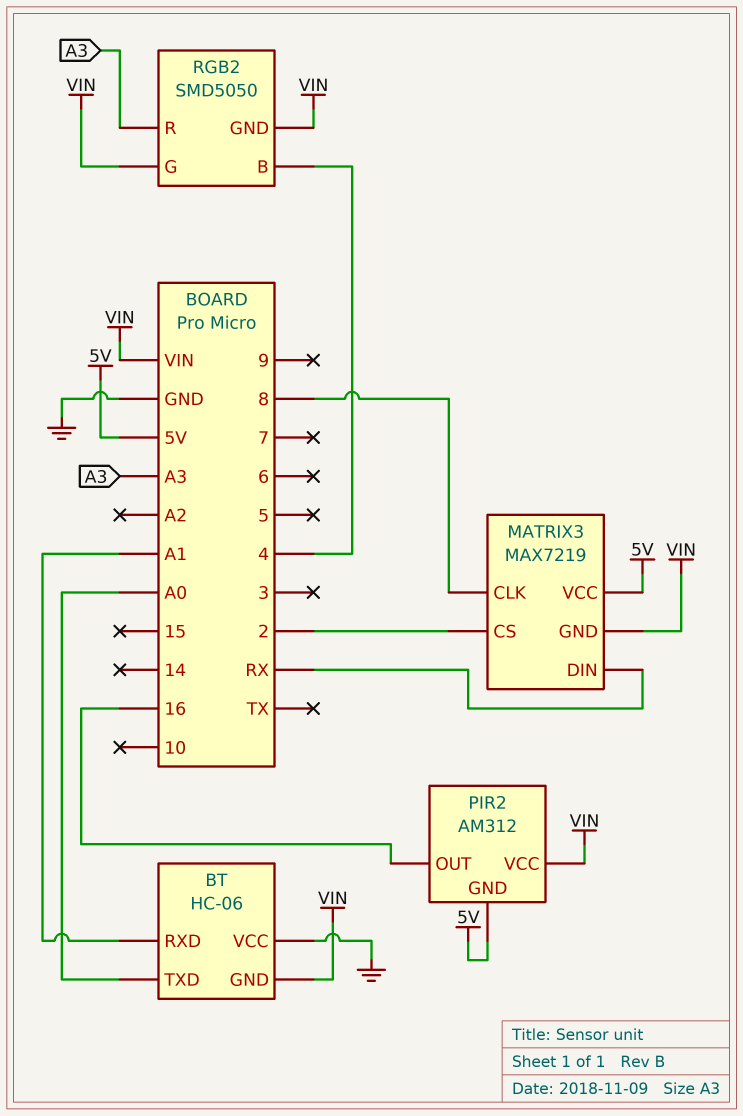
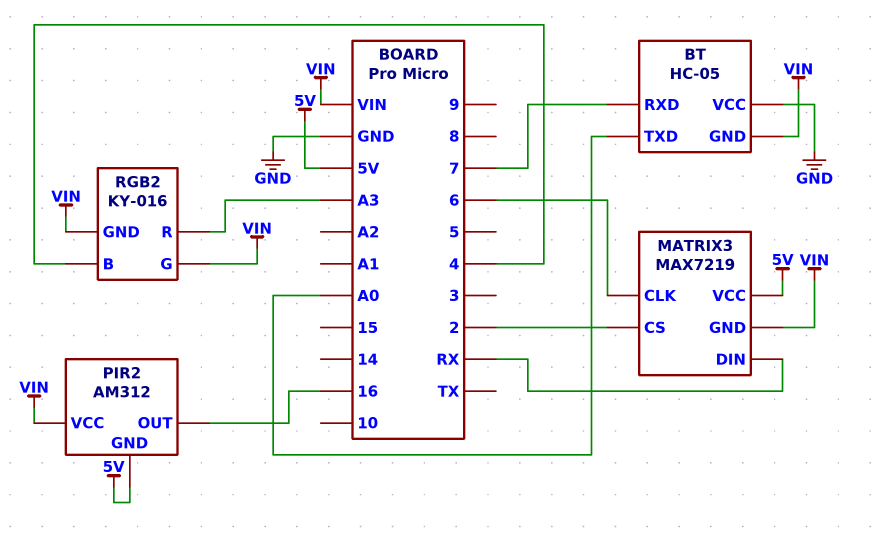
BT: HC-06 -> HC-05
BT pin RXD: A1 -> 7
MATRIX3 pin CLK: 8 -> 6
RGB2: SMD5050 -> KY-016

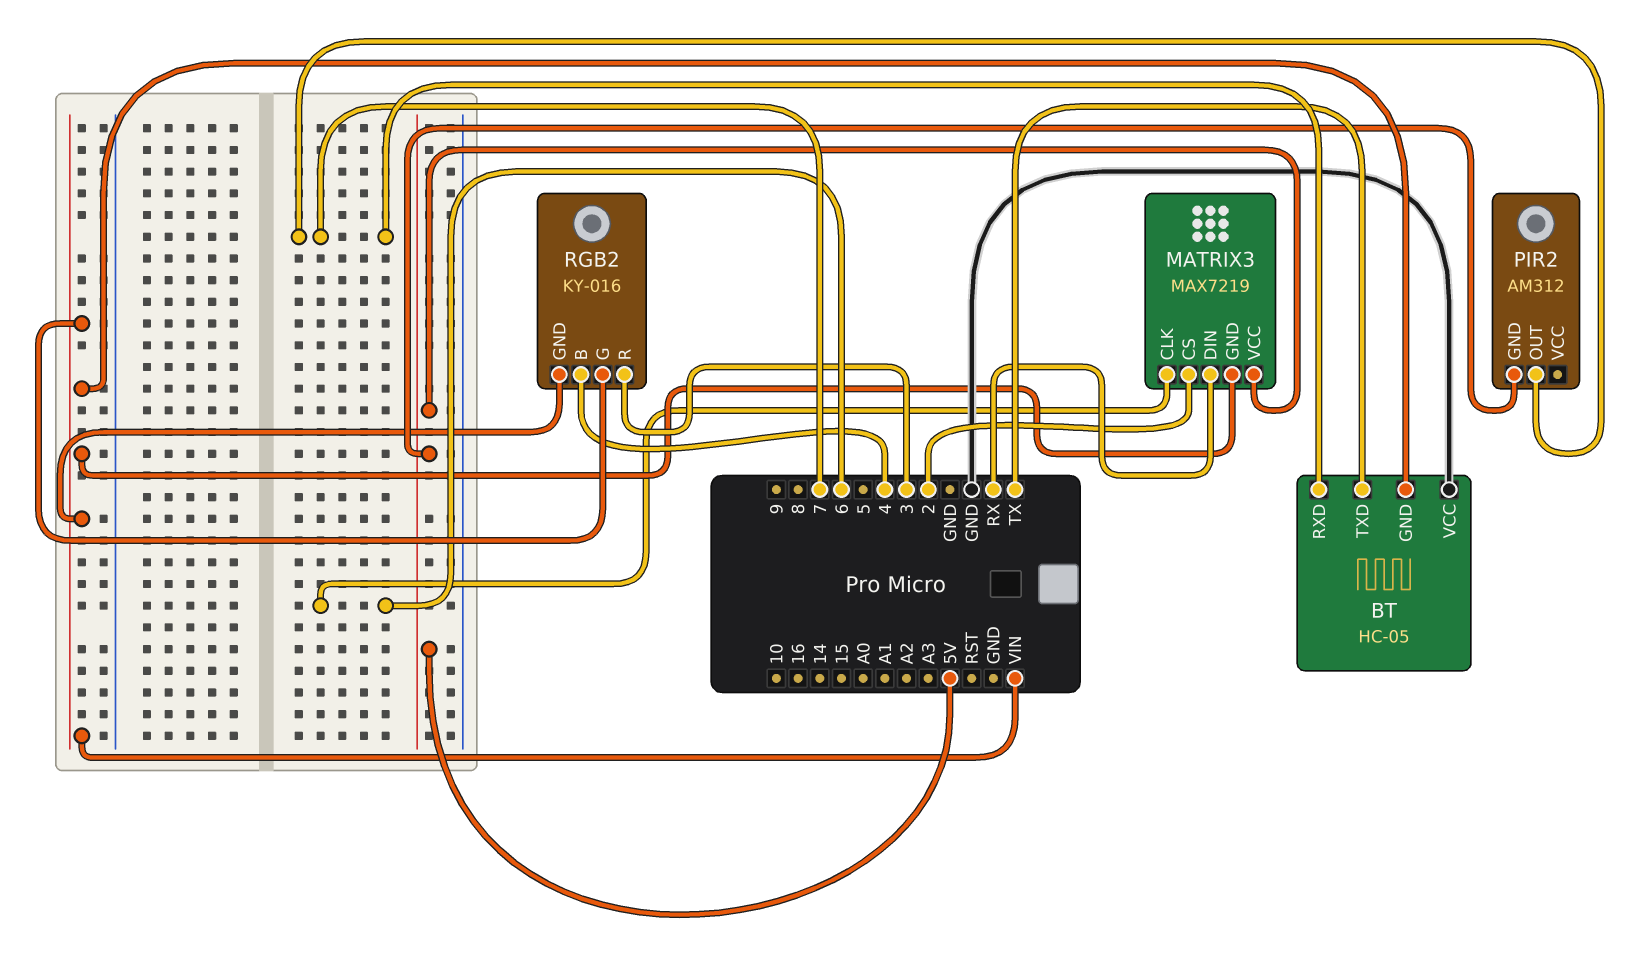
BT pin TXD: A0 -> TX
PIR2 pin OUT: 16 -> 7
PIR2 pin VCC: VIN -> none
RGB2 pin R: A3 -> 3

